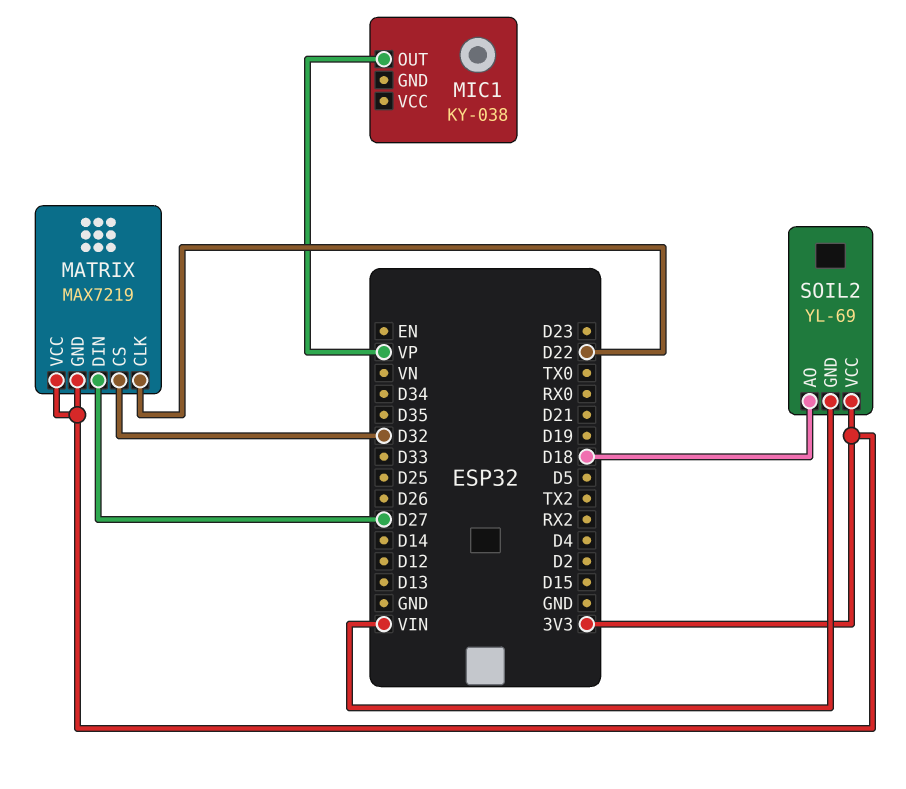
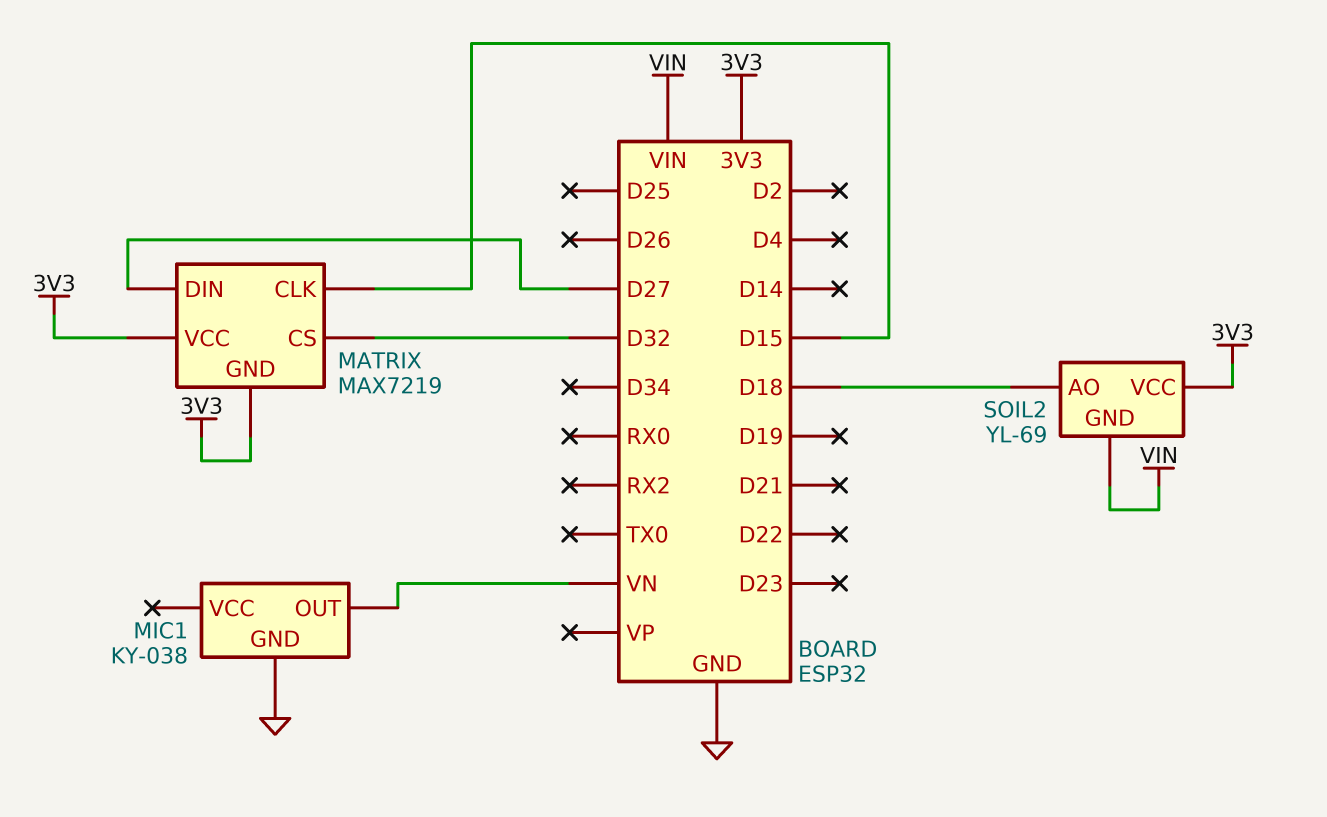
MATRIX pin CLK: D22 -> D15
MIC1 pin GND: none -> GND
MIC1 pin OUT: VP -> VN

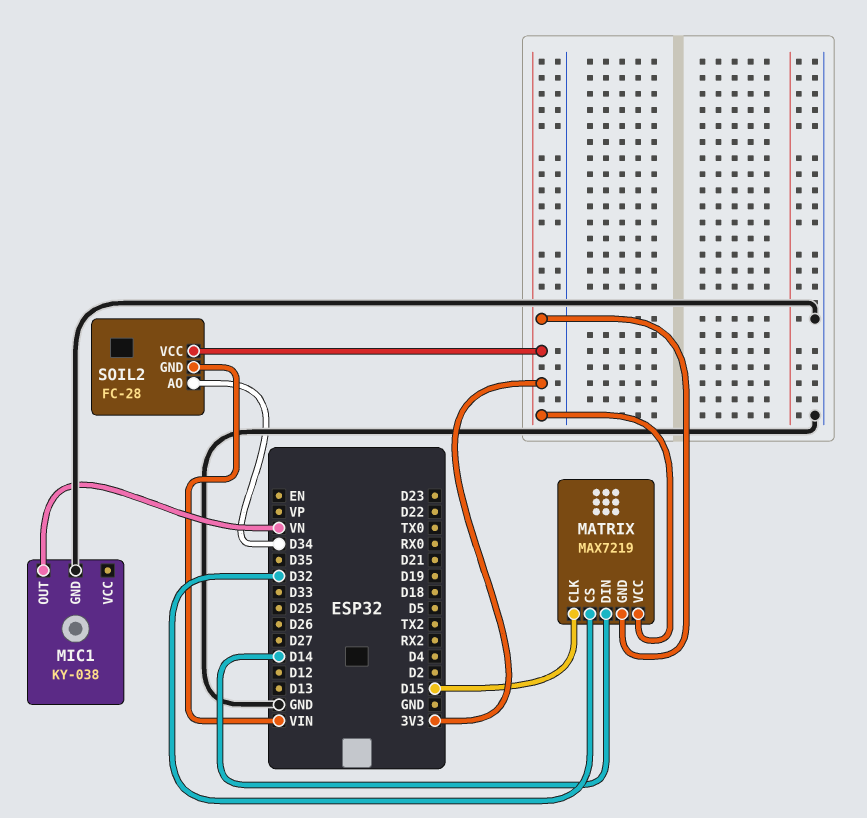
MATRIX pin DIN: D27 -> D14
SOIL2: YL-69 -> FC-28
SOIL2 pin AO: D18 -> D34

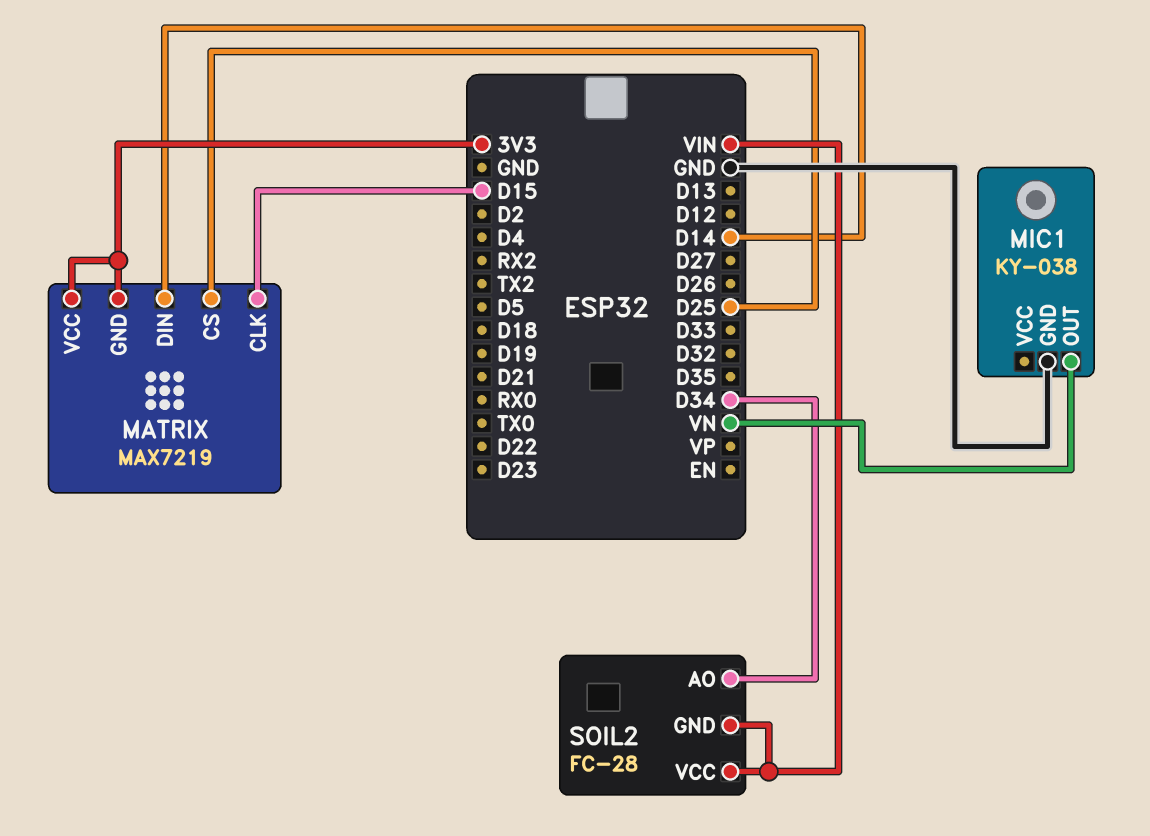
MATRIX pin CS: D32 -> D25
SOIL2 pin VCC: 3V3 -> VIN

